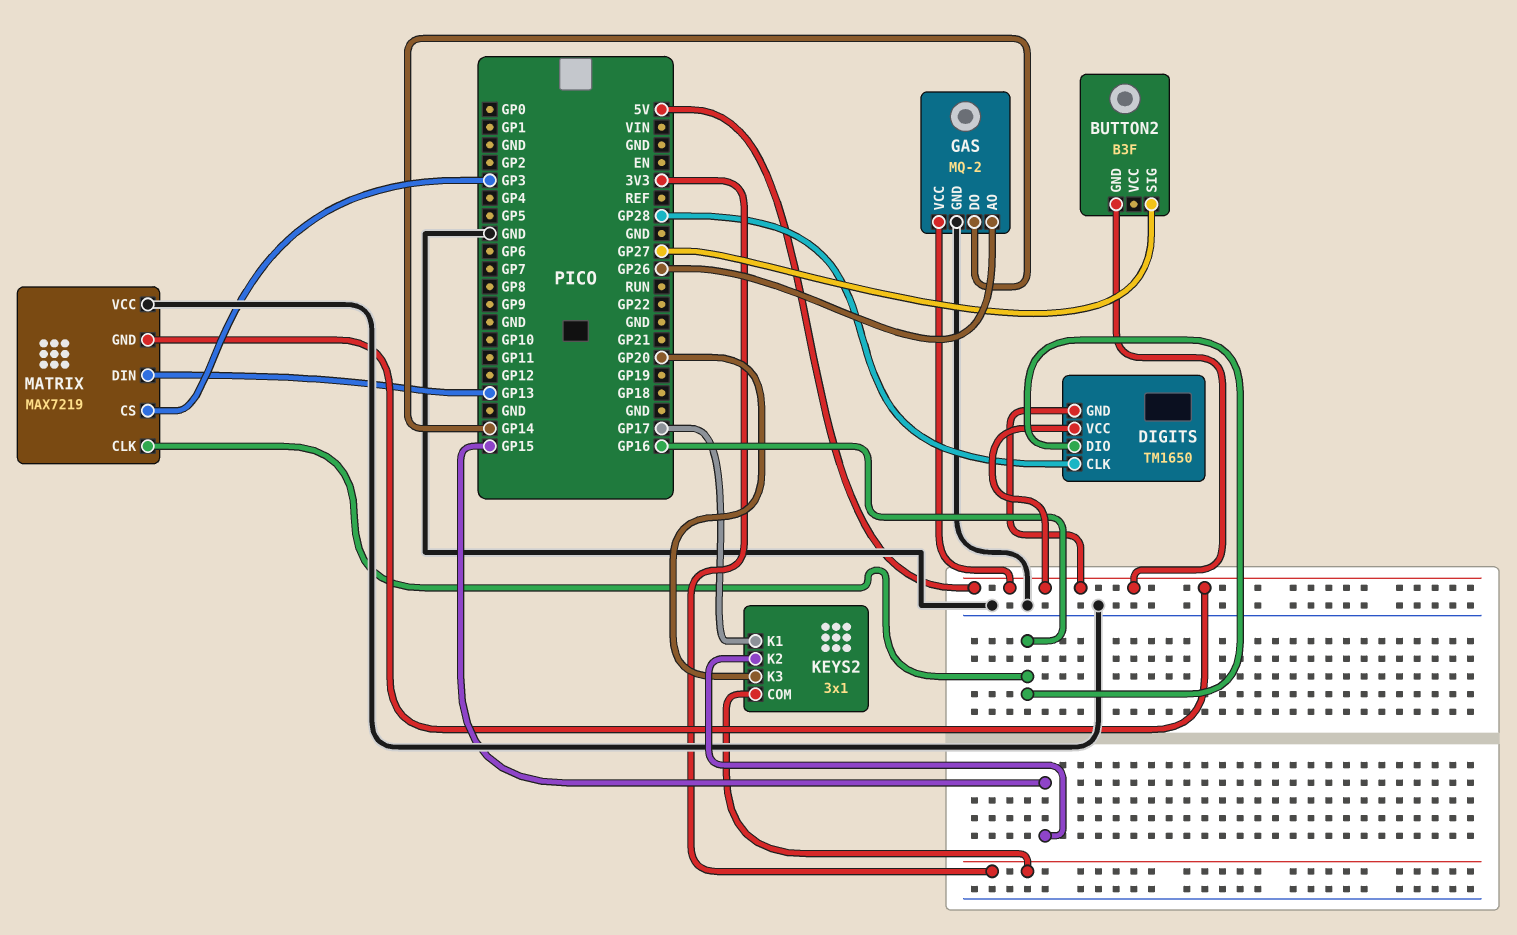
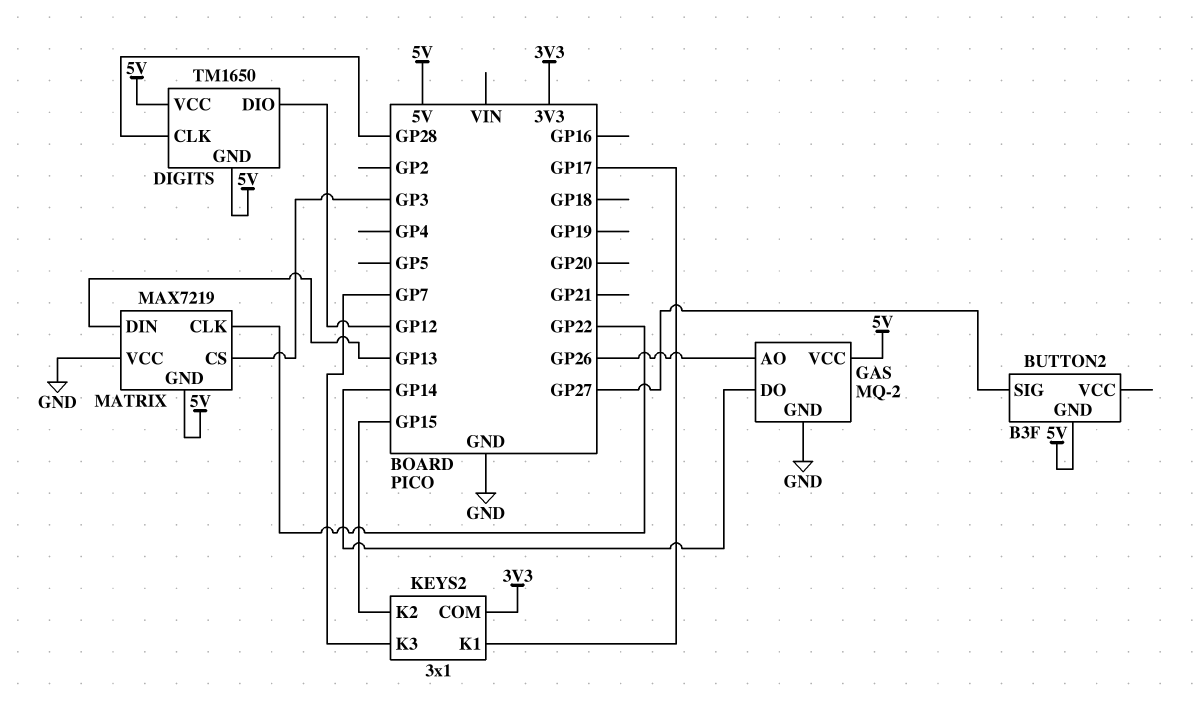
DIGITS pin DIO: GP16 -> GP12
KEYS2 pin K3: GP20 -> GP7
MATRIX pin CLK: GP16 -> GP22

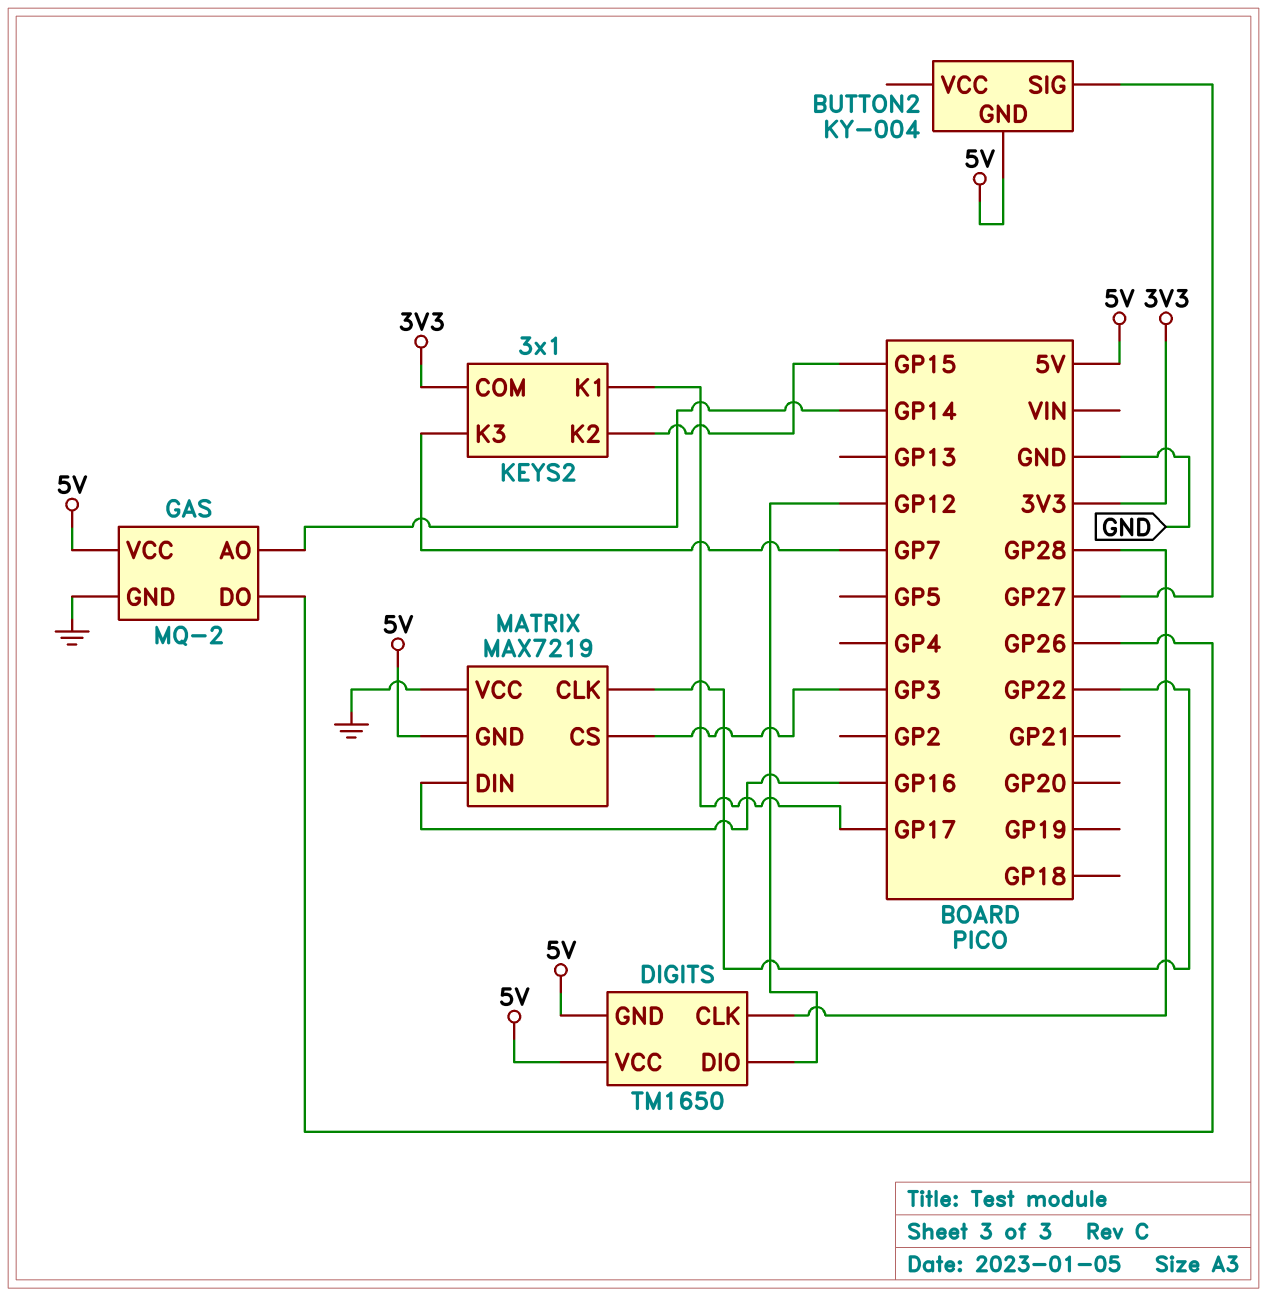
BUTTON2: B3F -> KY-004
GAS pin AO: GP26 -> GP14
GAS pin DO: GP14 -> GP26
MATRIX pin DIN: GP13 -> GP16

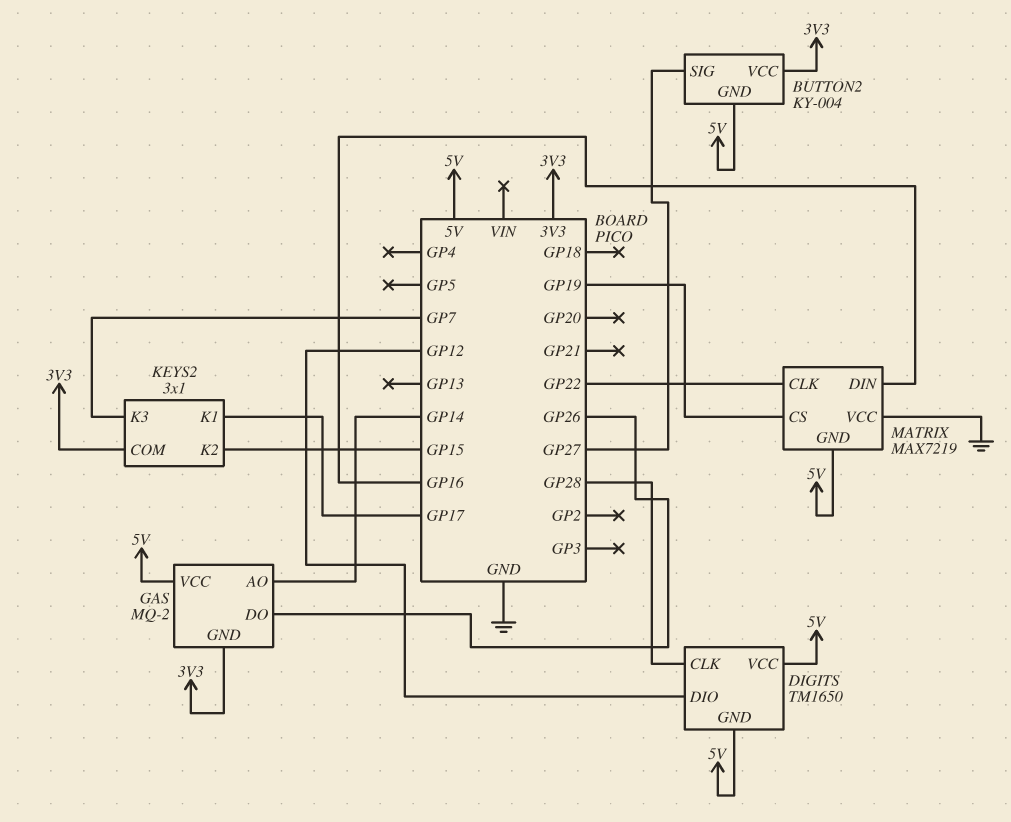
BUTTON2 pin VCC: none -> 3V3
GAS pin GND: GND -> 3V3
MATRIX pin CS: GP3 -> GP19

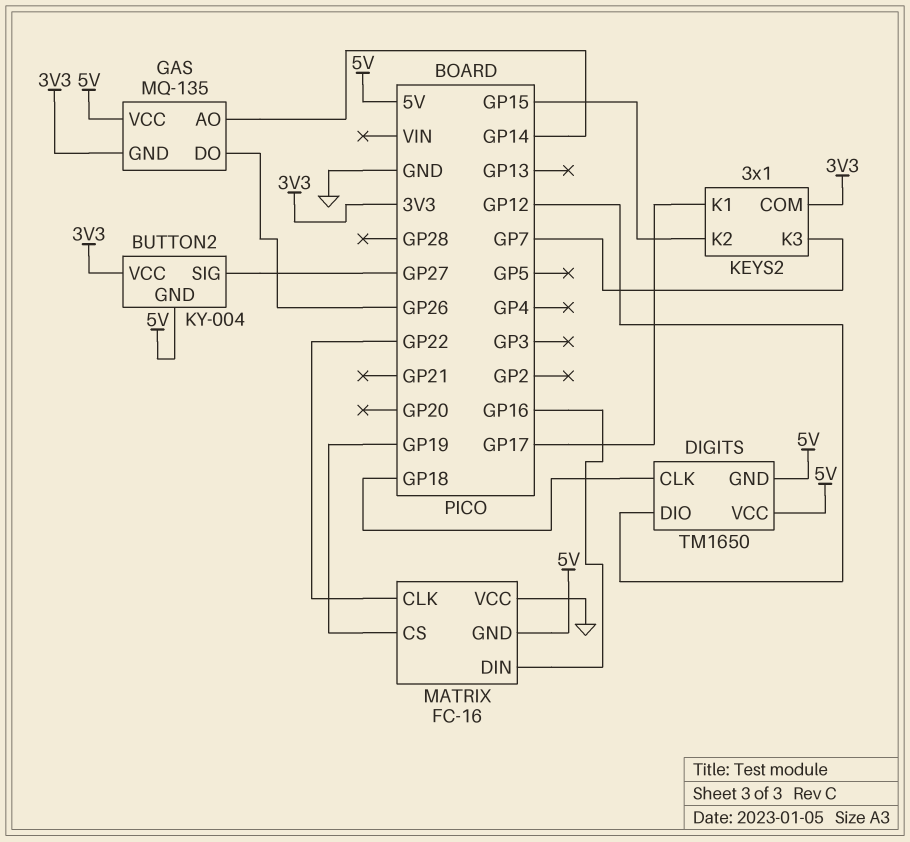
DIGITS pin CLK: GP28 -> GP18
GAS: MQ-2 -> MQ-135
MATRIX: MAX7219 -> FC-16

